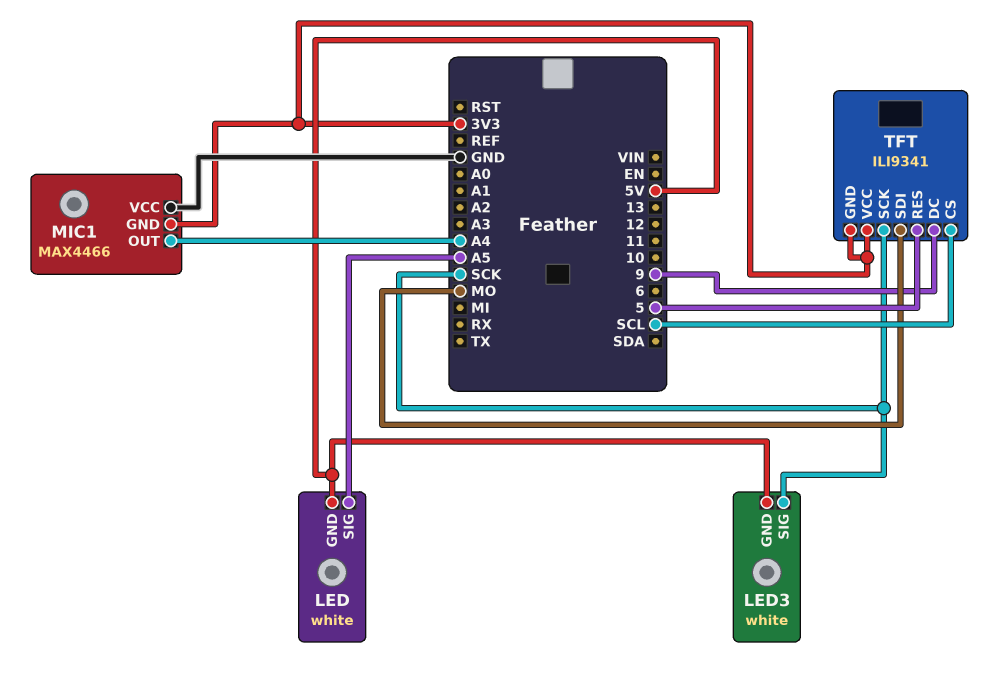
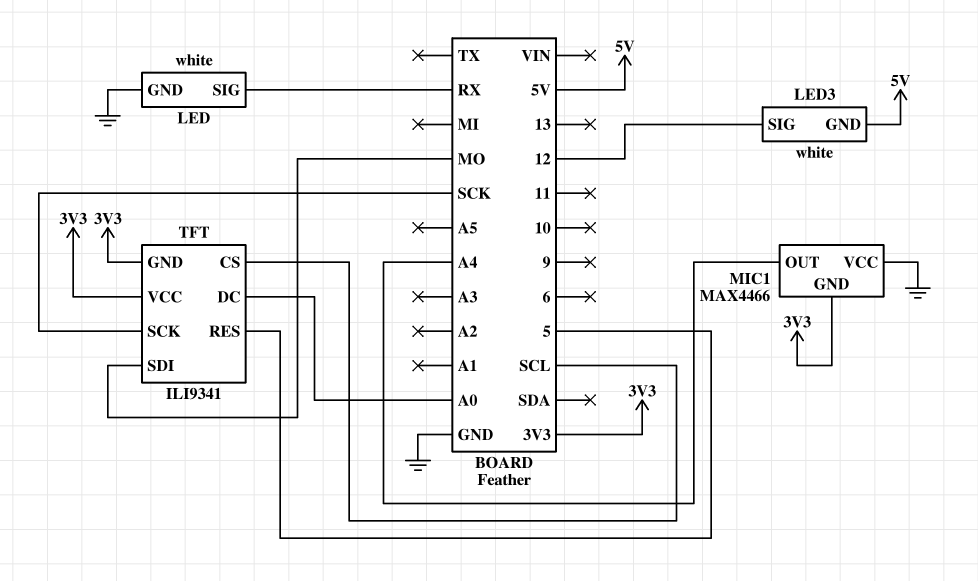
LED pin GND: 5V -> GND
LED pin SIG: A5 -> RX
LED3 pin SIG: SCK -> 12
TFT pin DC: 9 -> A0

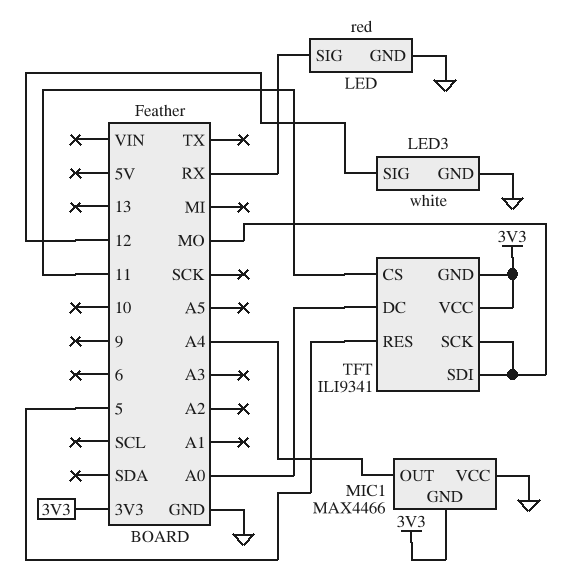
LED: white -> red
LED3 pin GND: 5V -> GND
TFT pin CS: SCL -> 11
TFT pin SCK: SCK -> MO

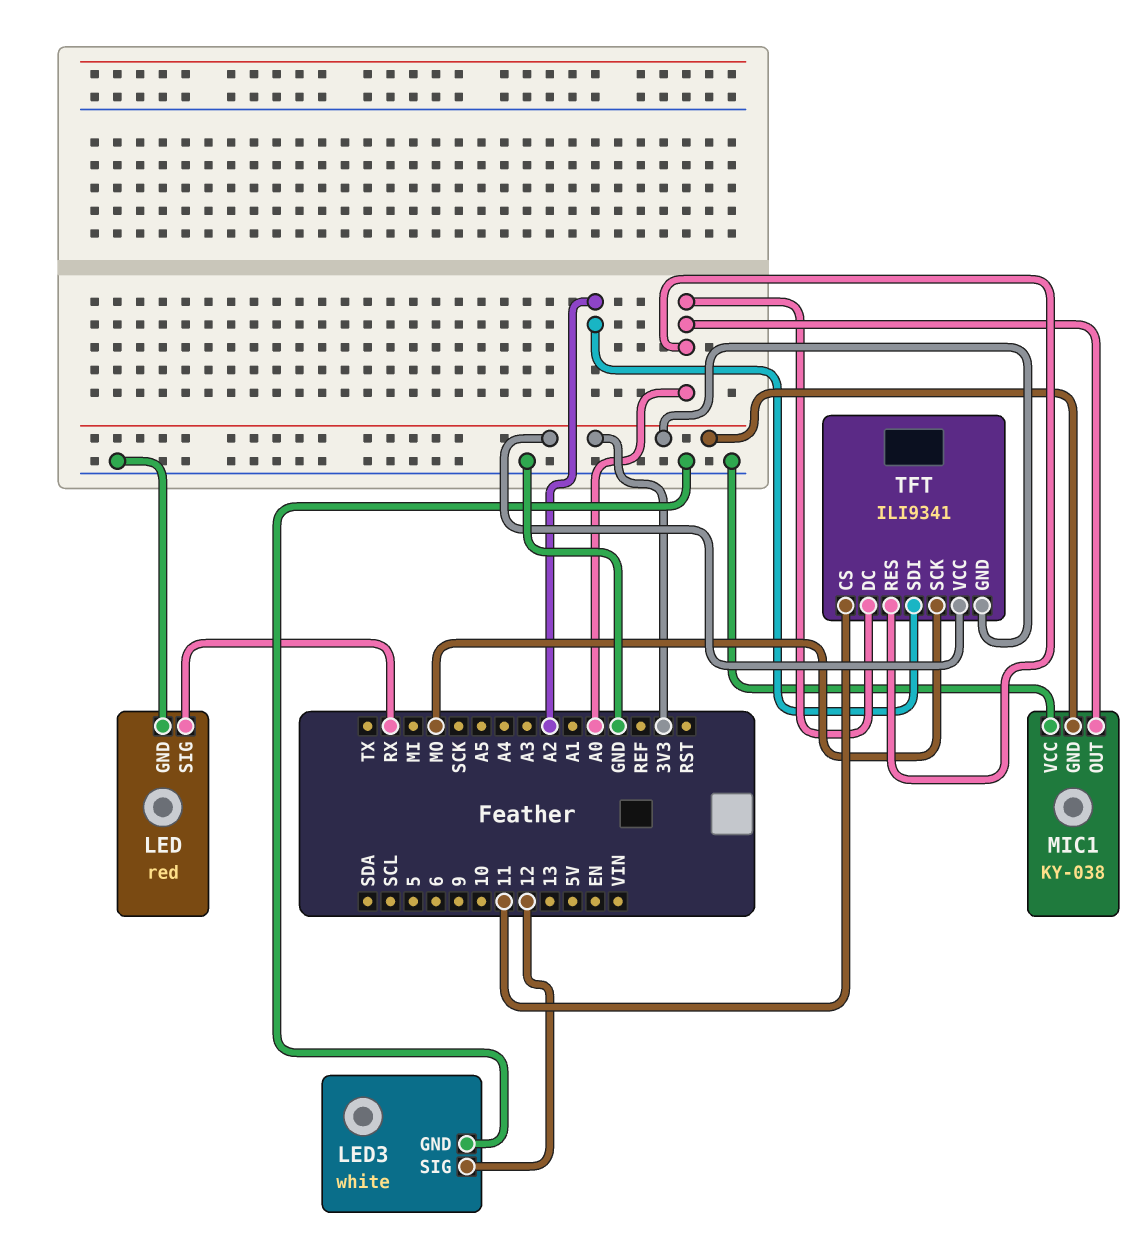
MIC1: MAX4466 -> KY-038
MIC1 pin OUT: A4 -> A0
TFT pin RES: 5 -> A0
TFT pin SDI: MO -> A2

